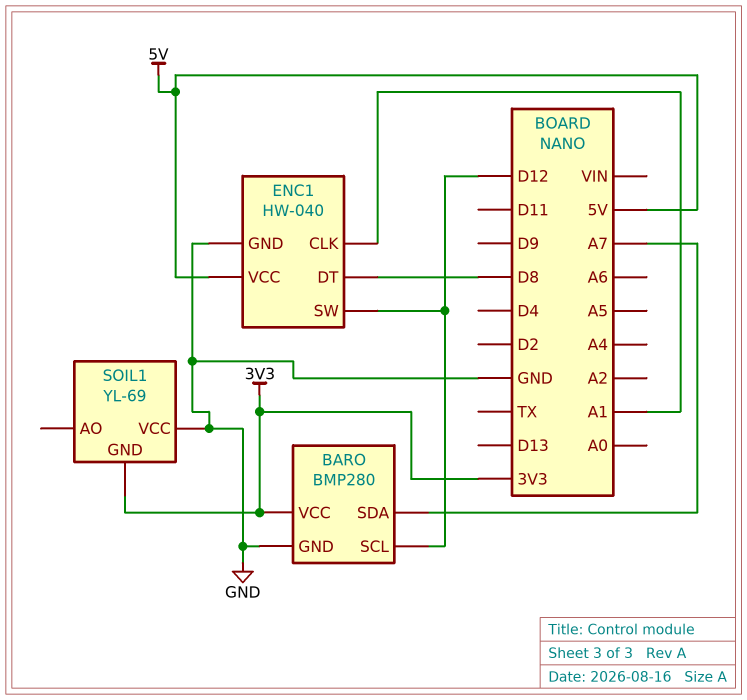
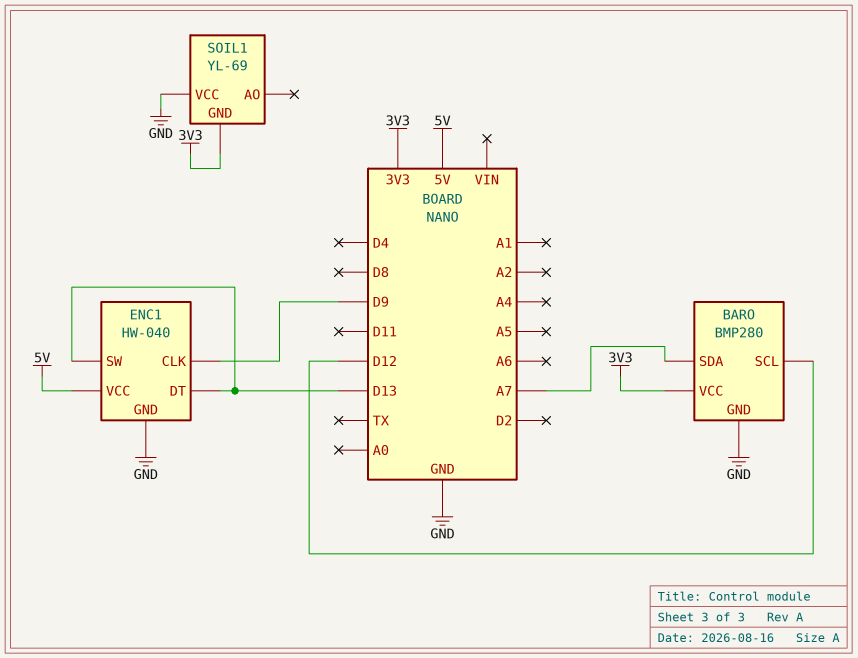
ENC1 pin CLK: A1 -> D9
ENC1 pin DT: D8 -> D13
ENC1 pin SW: D12 -> D13

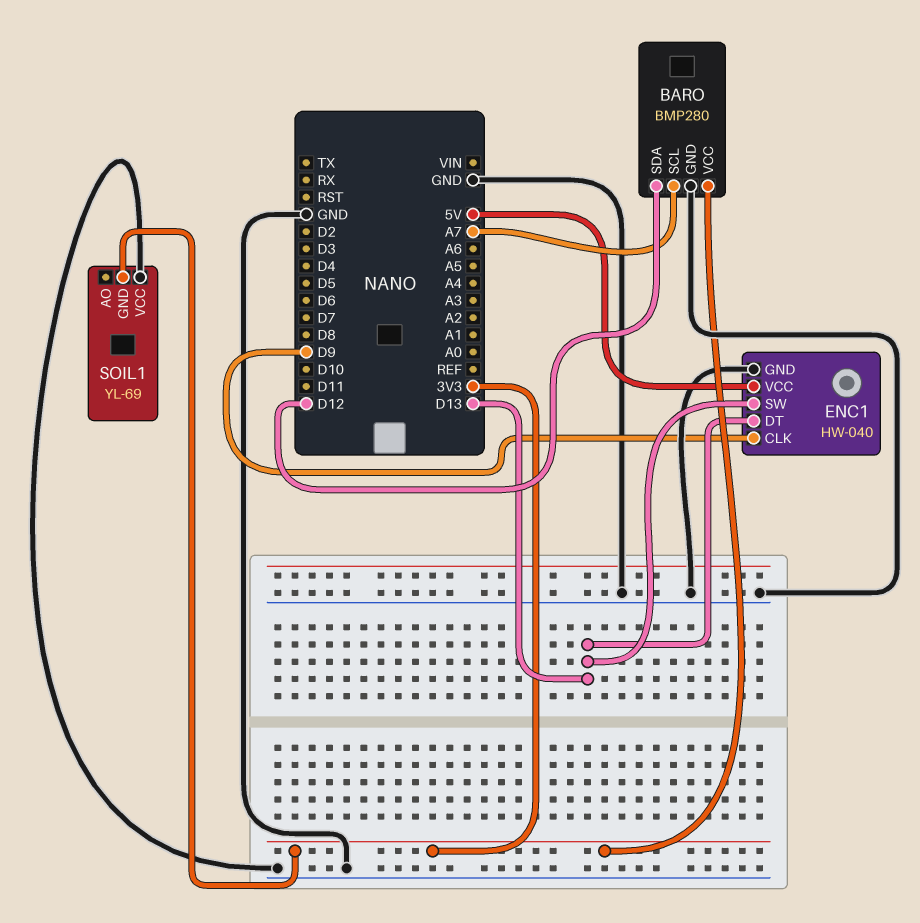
BARO pin SCL: D12 -> A7
BARO pin SDA: A7 -> D12

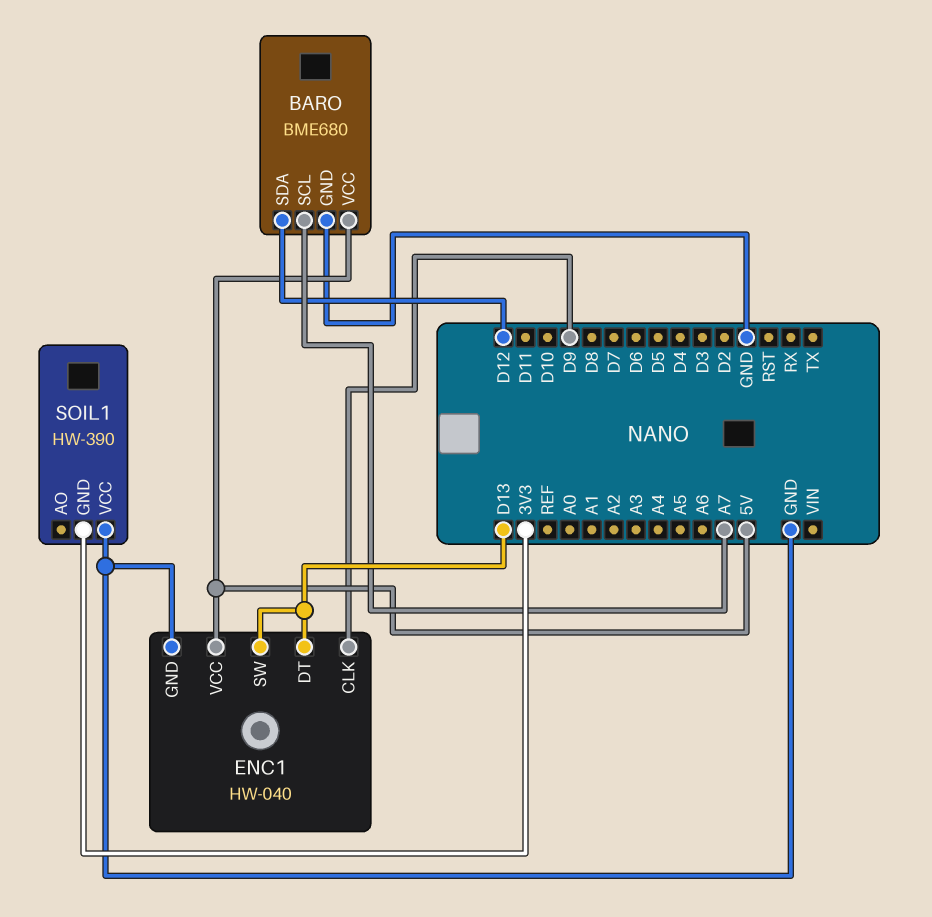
BARO: BMP280 -> BME680
BARO pin VCC: 3V3 -> 5V
SOIL1: YL-69 -> HW-390

